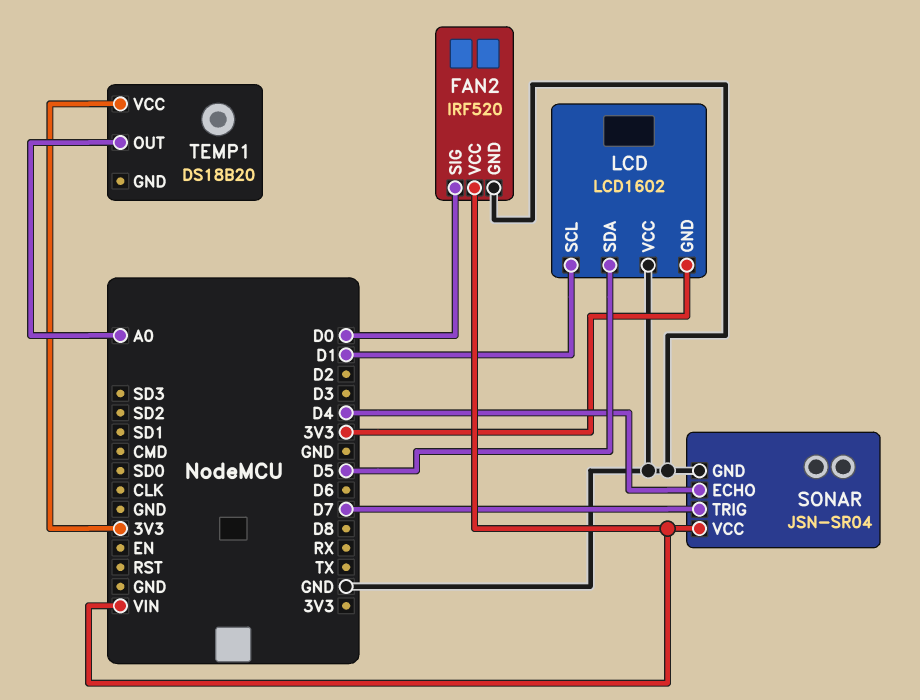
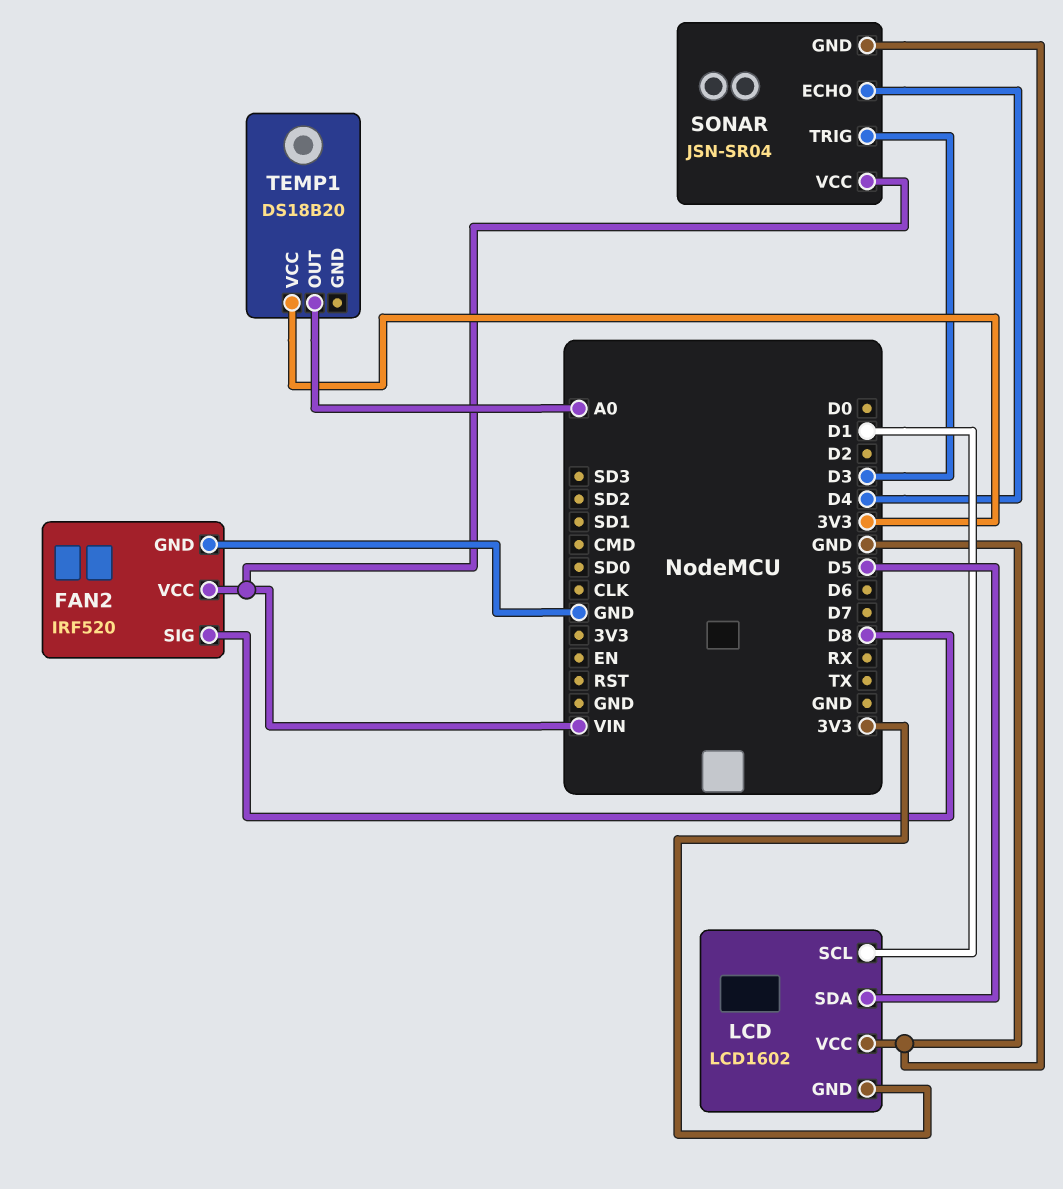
FAN2 pin SIG: D0 -> D8
SONAR pin TRIG: D7 -> D3

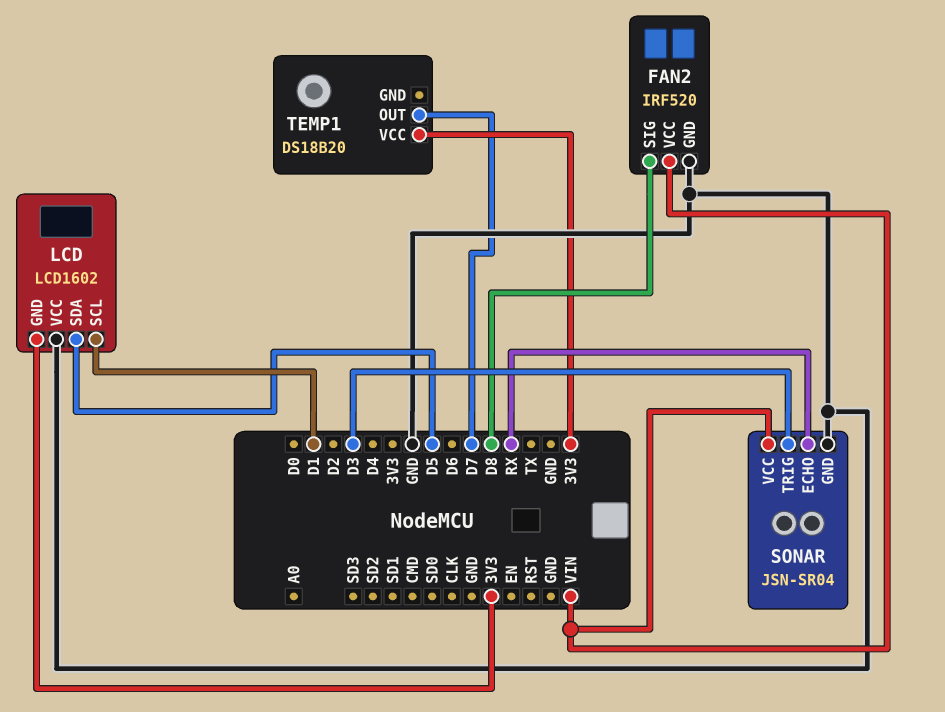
SONAR pin ECHO: D4 -> RX
TEMP1 pin OUT: A0 -> D7

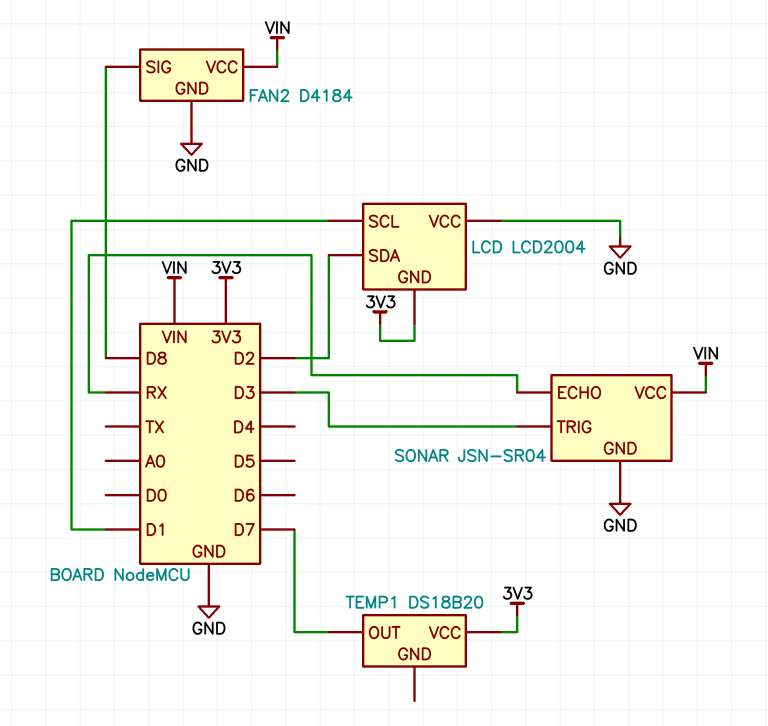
FAN2: IRF520 -> D4184
LCD: LCD1602 -> LCD2004
LCD pin SDA: D5 -> D2

